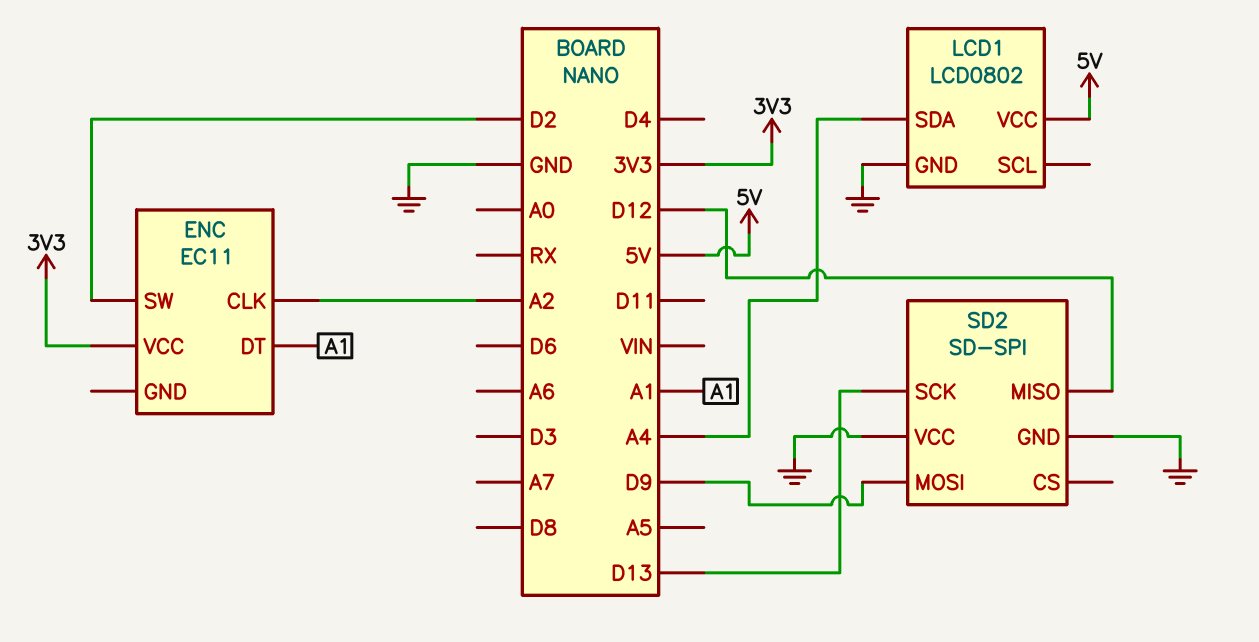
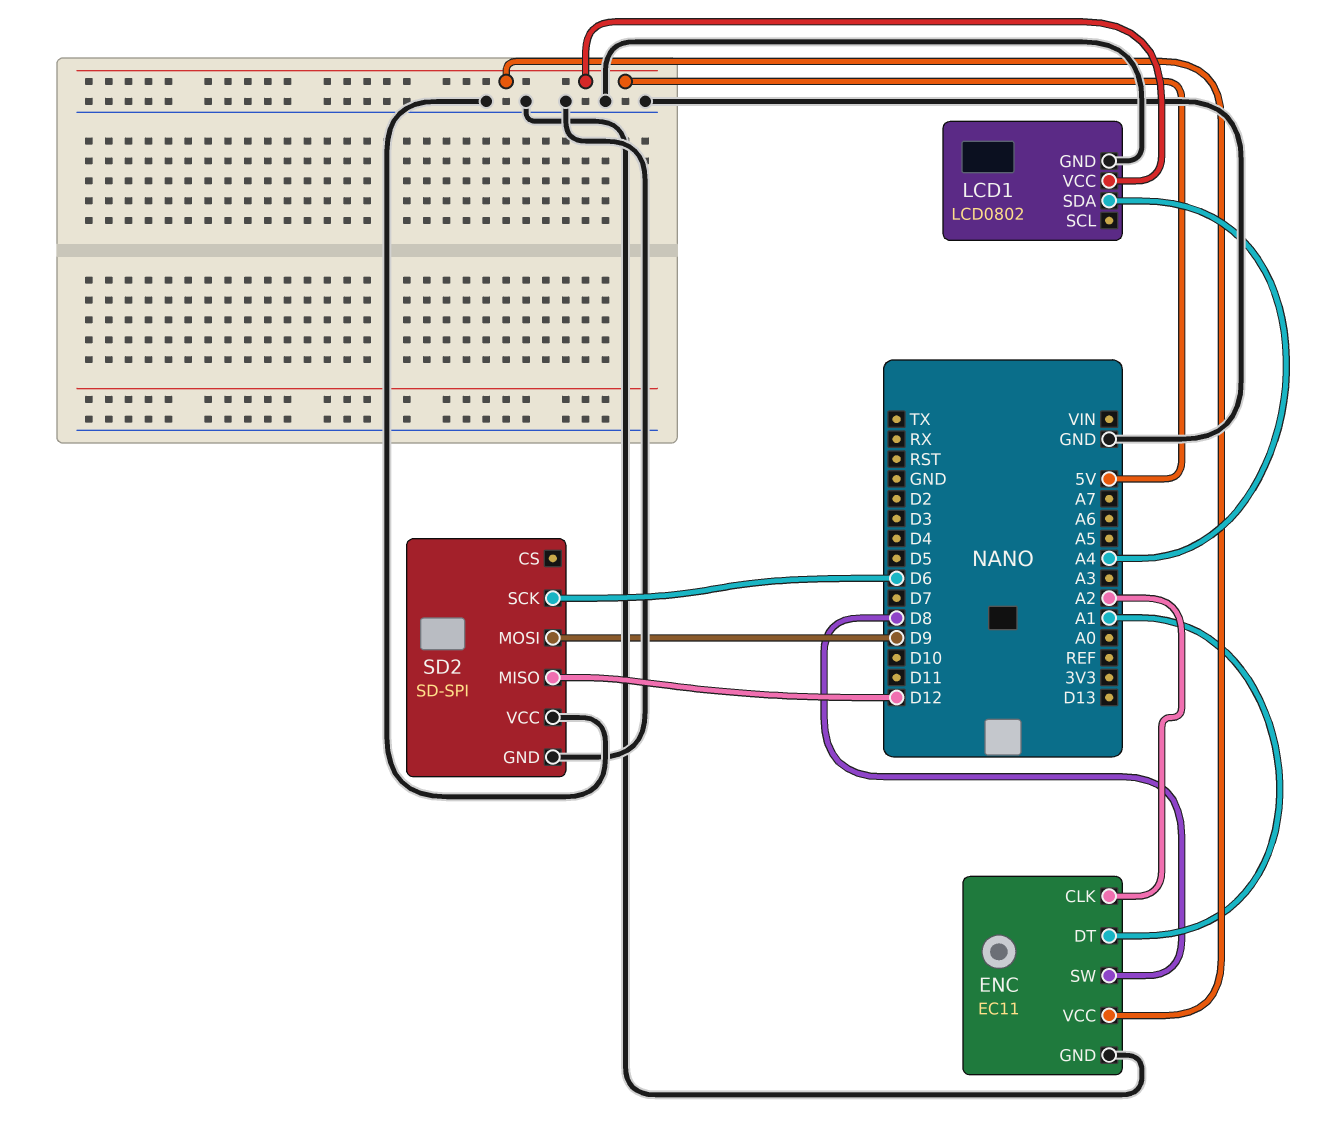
ENC pin GND: none -> GND
ENC pin SW: D2 -> D8
ENC pin VCC: 3V3 -> 5V
SD2 pin SCK: D13 -> D6

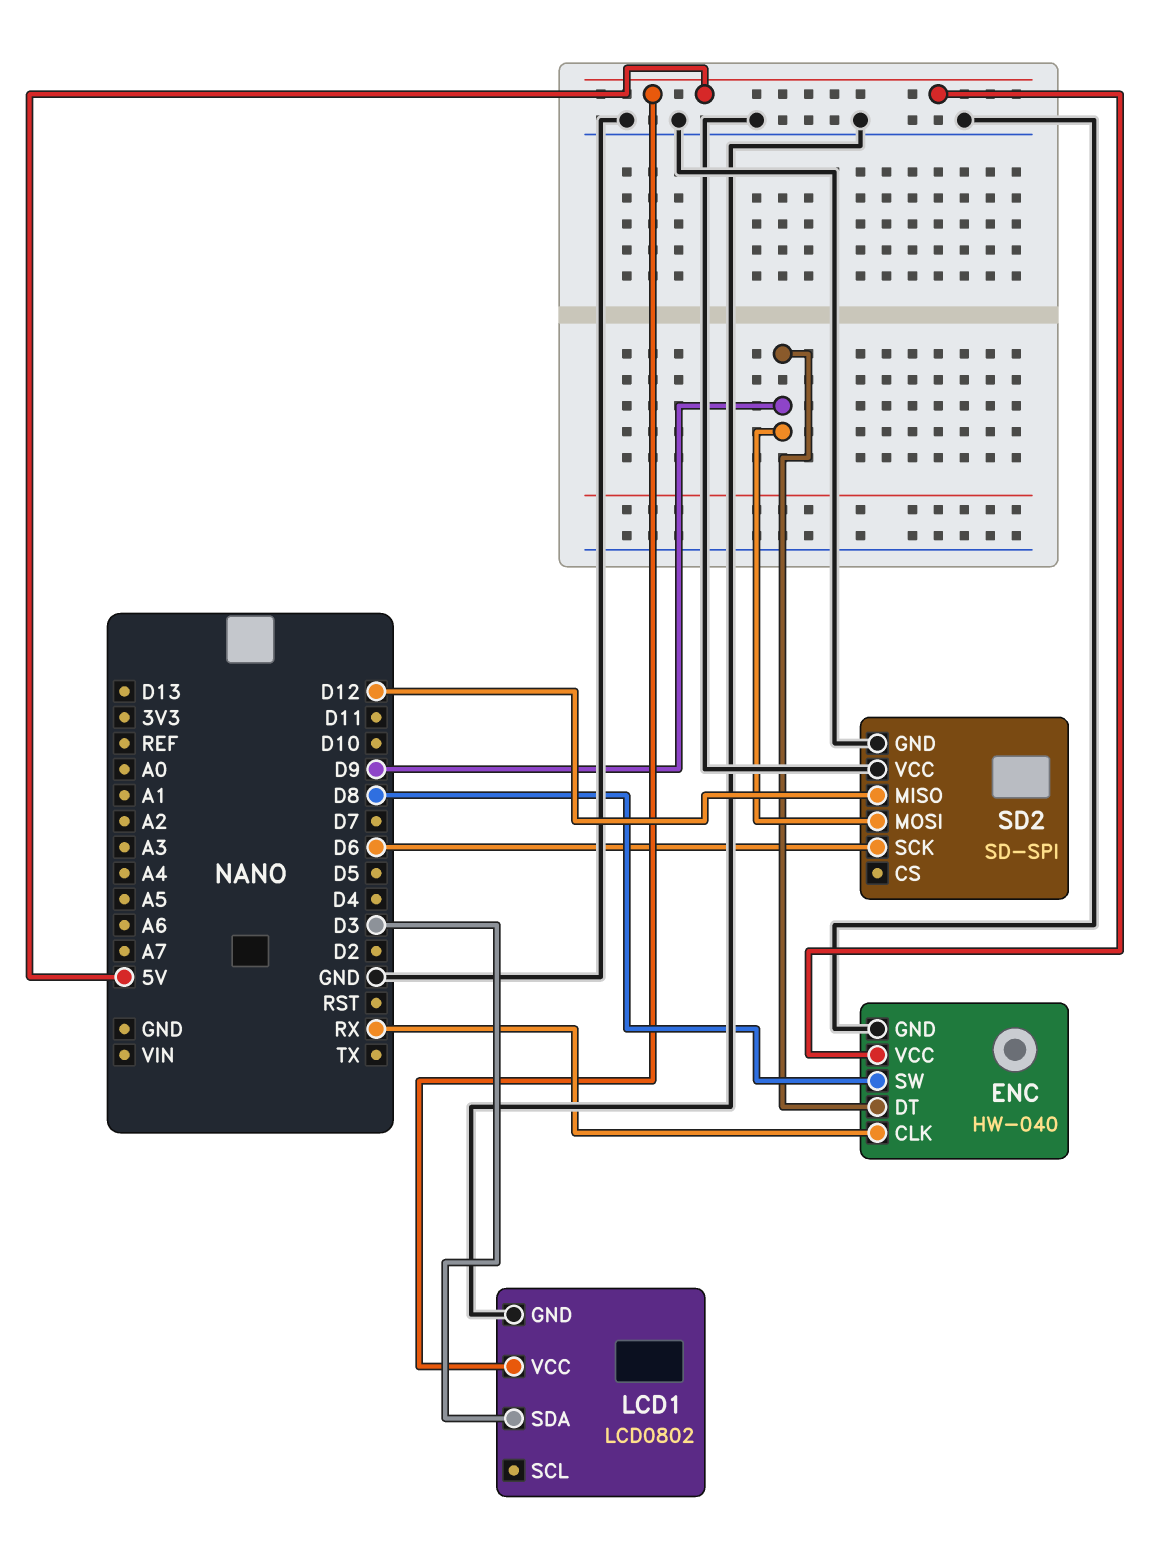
ENC: EC11 -> HW-040
ENC pin CLK: A2 -> RX
ENC pin DT: A1 -> D9
LCD1 pin SDA: A4 -> D3

